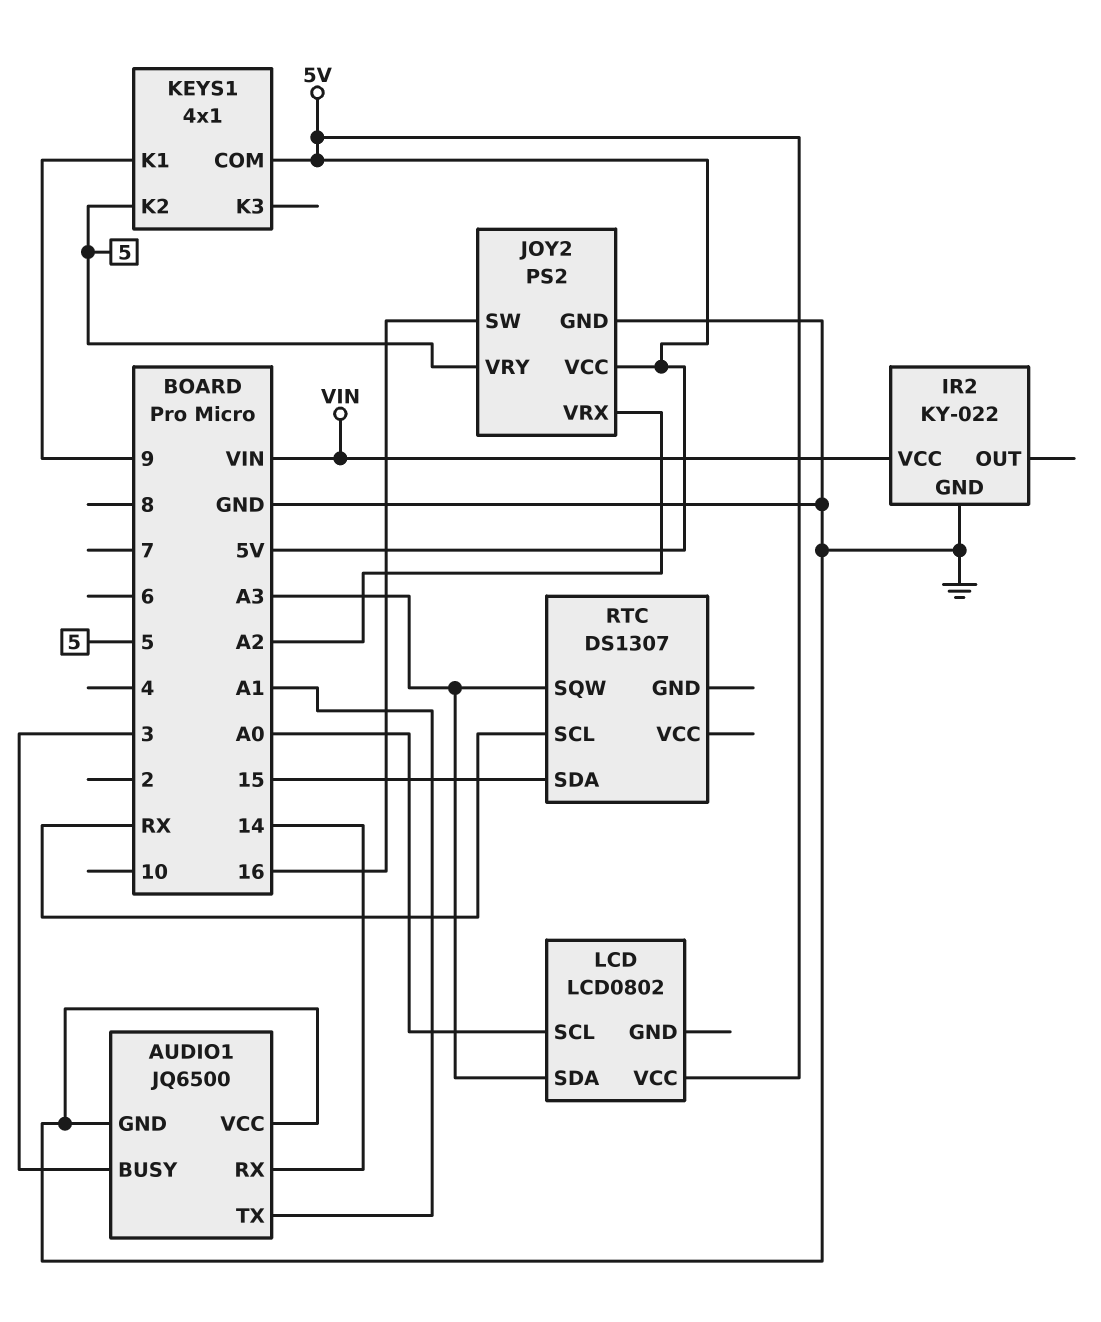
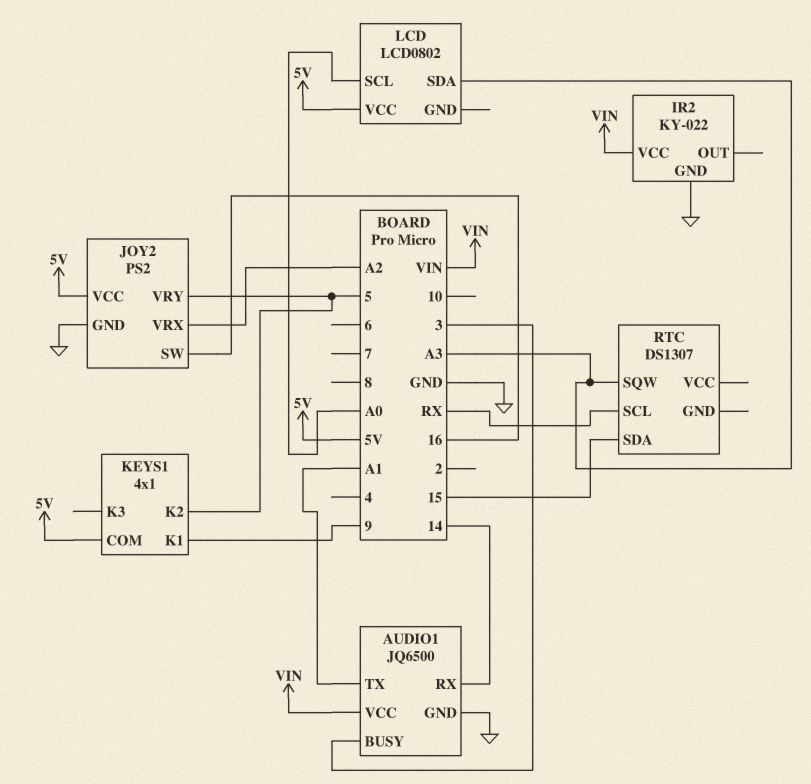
AUDIO1 pin VCC: GND -> VIN

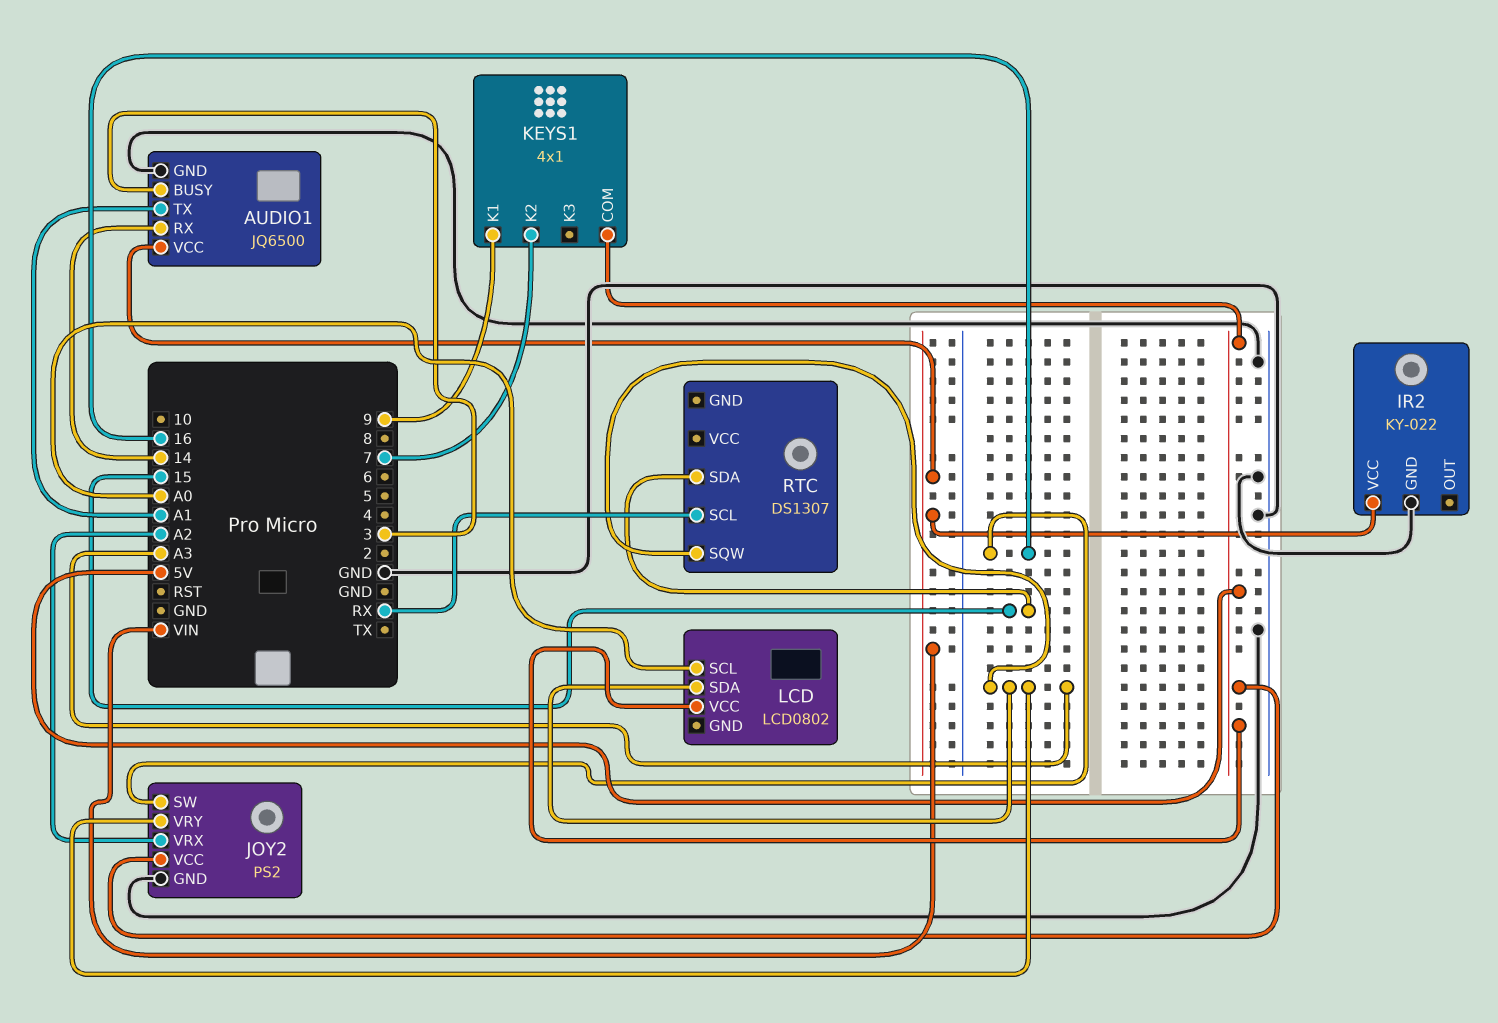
JOY2 pin VRY: 5 -> A3
KEYS1 pin K2: 5 -> 7

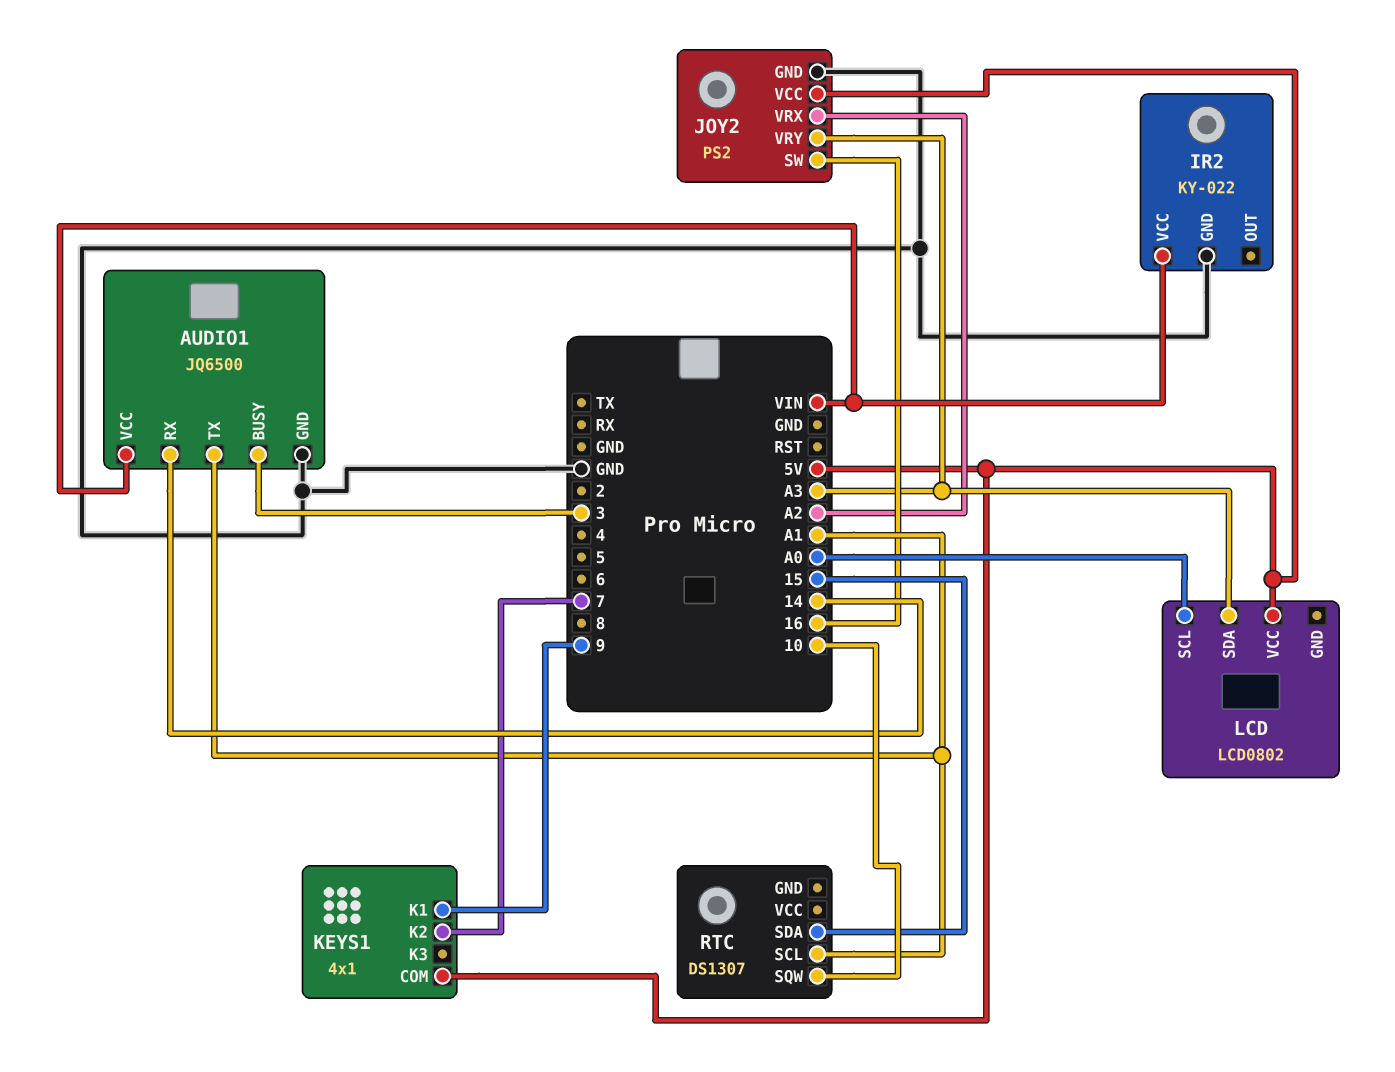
RTC pin SCL: RX -> A1
RTC pin SQW: A3 -> 10

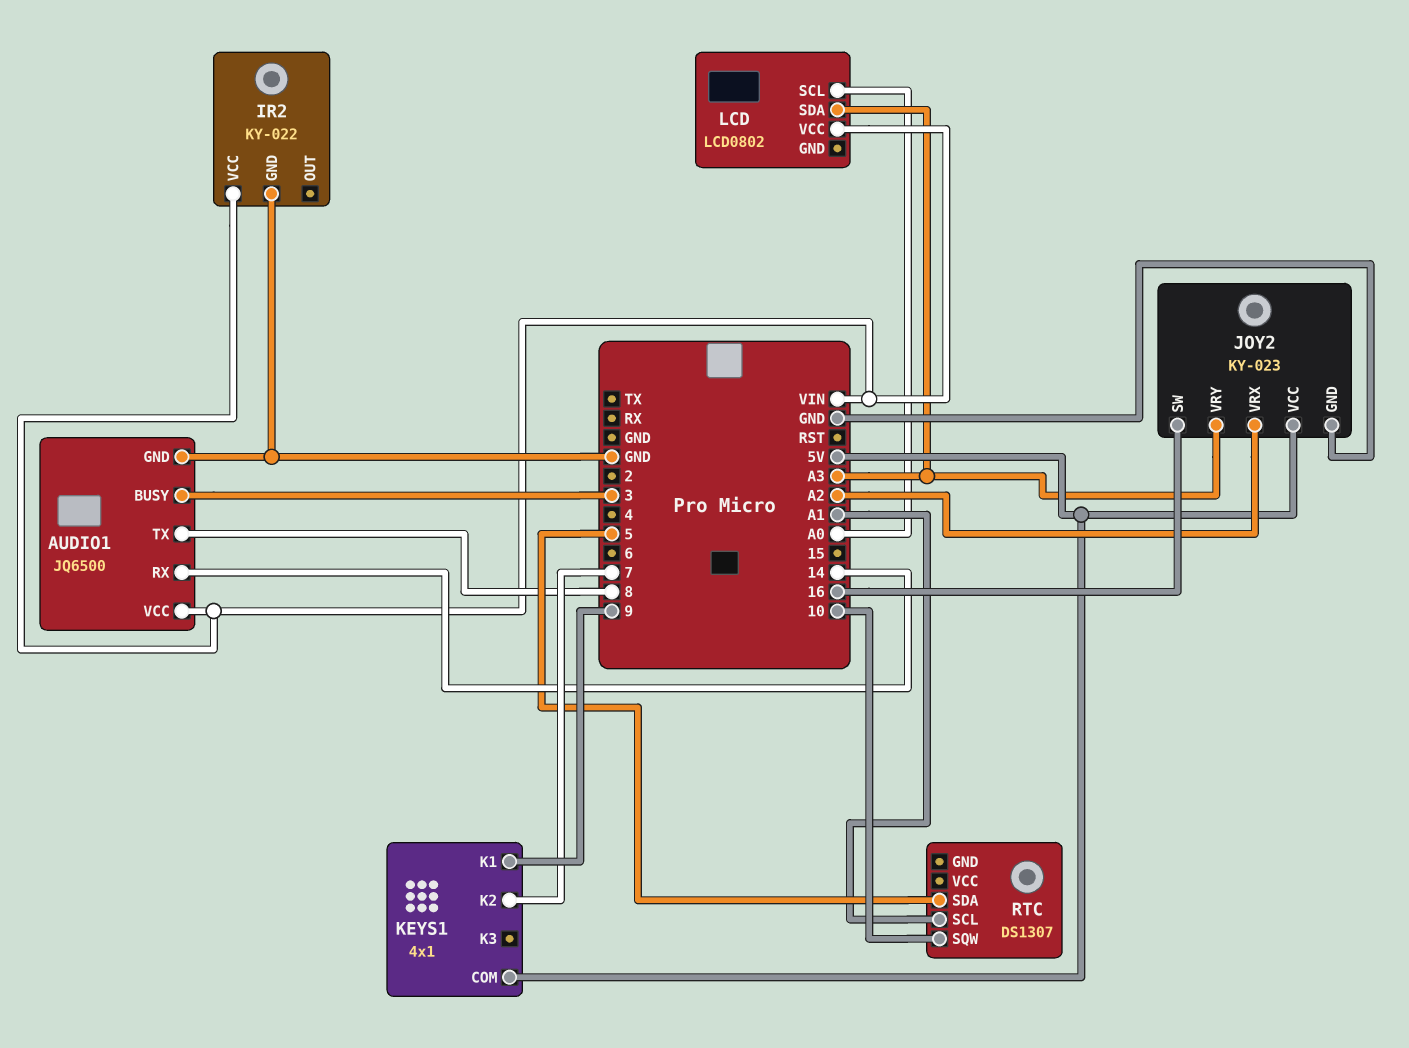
AUDIO1 pin TX: A1 -> 8
JOY2: PS2 -> KY-023
LCD pin VCC: 5V -> VIN
RTC pin SDA: 15 -> 5

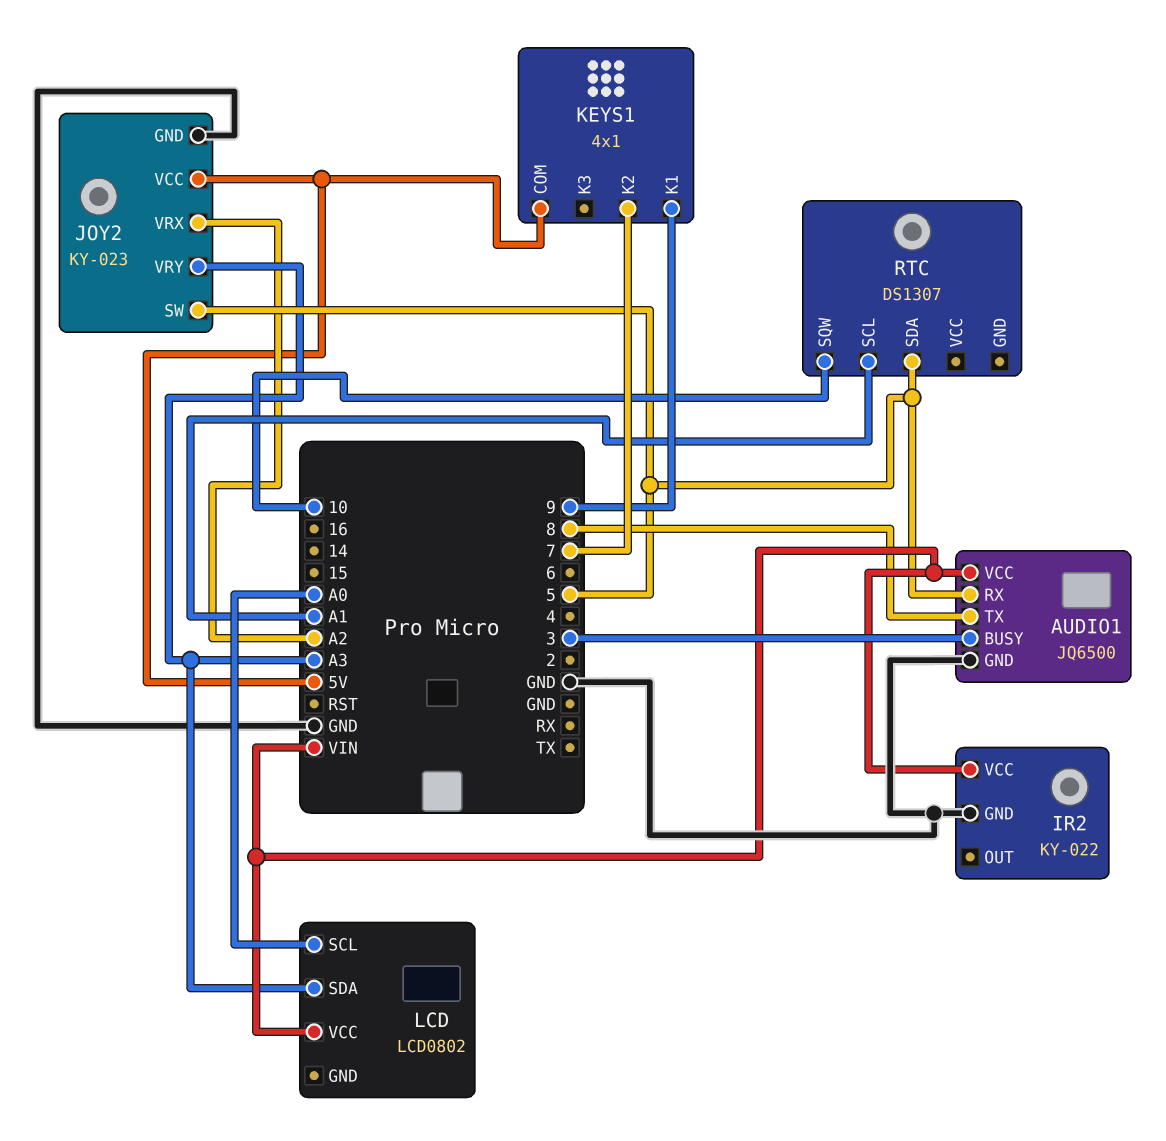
AUDIO1 pin RX: 14 -> 5
JOY2 pin SW: 16 -> 5

